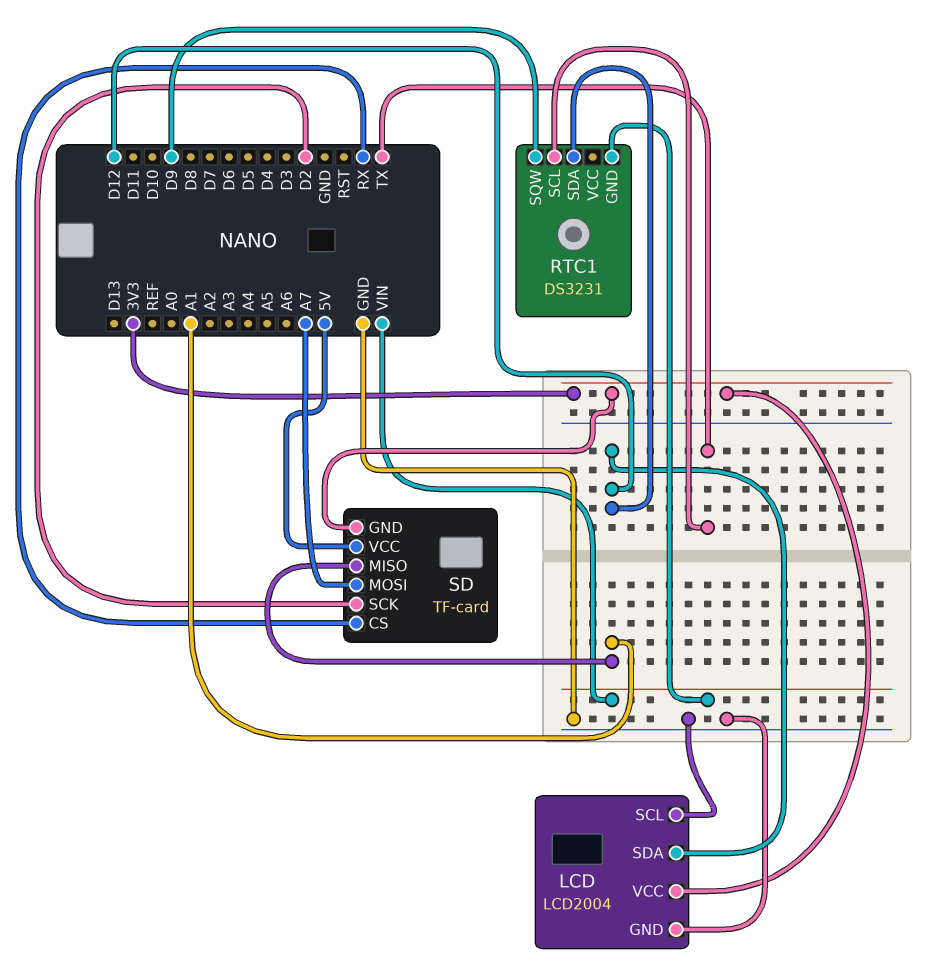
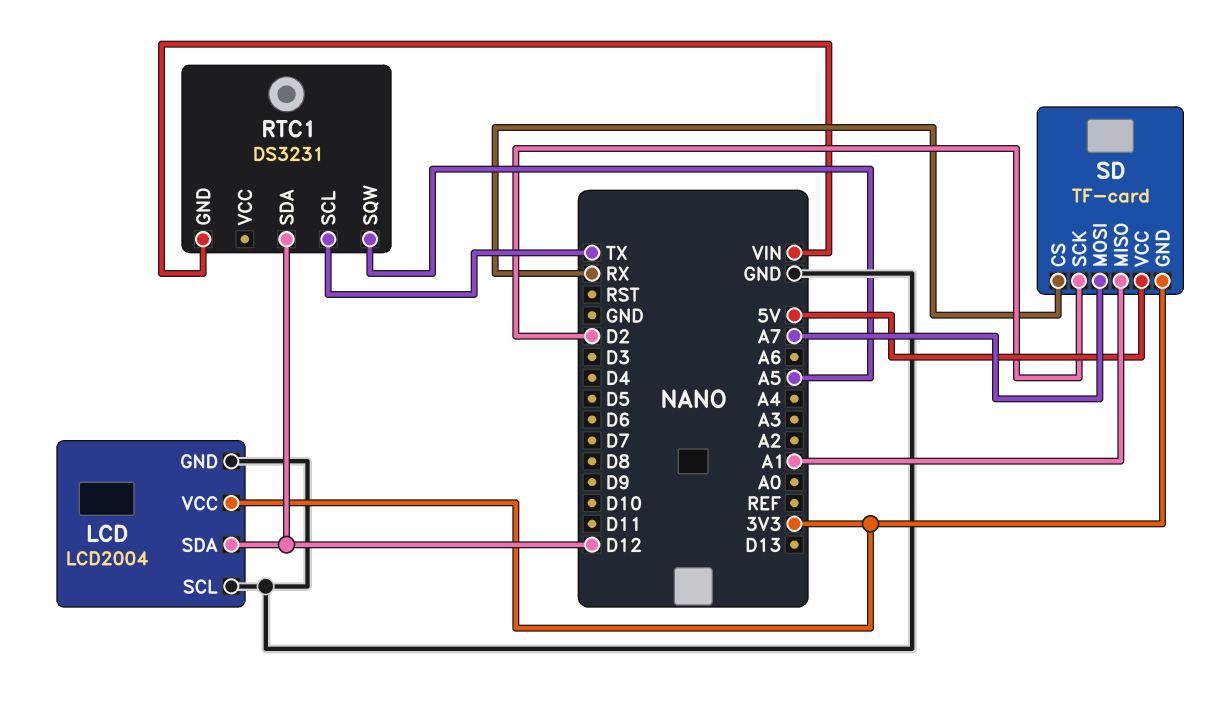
RTC1 pin SQW: D9 -> A5

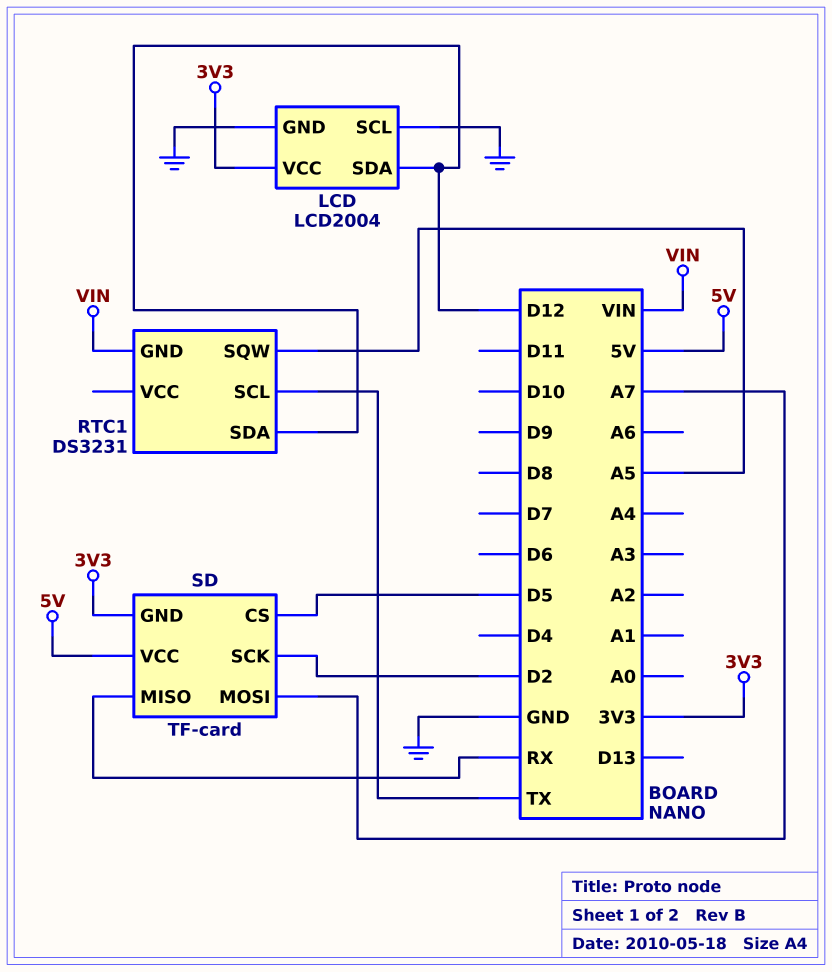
SD pin CS: RX -> D5
SD pin MISO: A1 -> RX

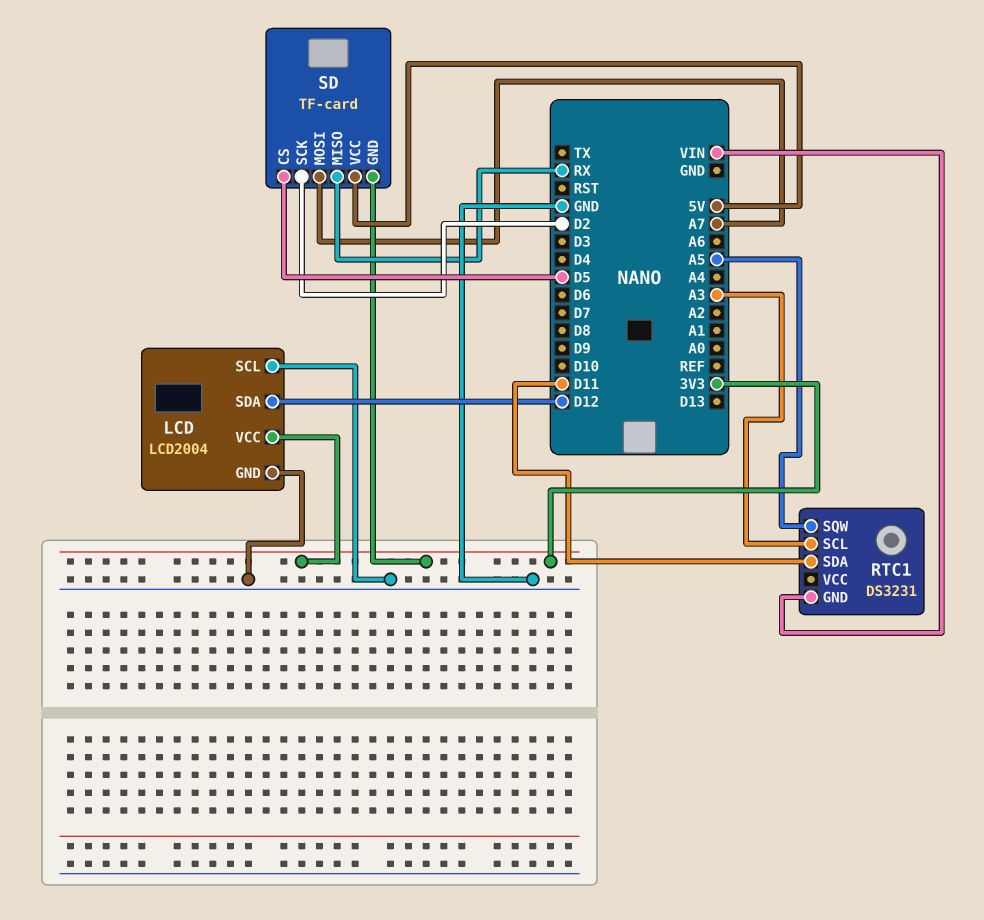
RTC1 pin SCL: TX -> A3
RTC1 pin SDA: D12 -> D11

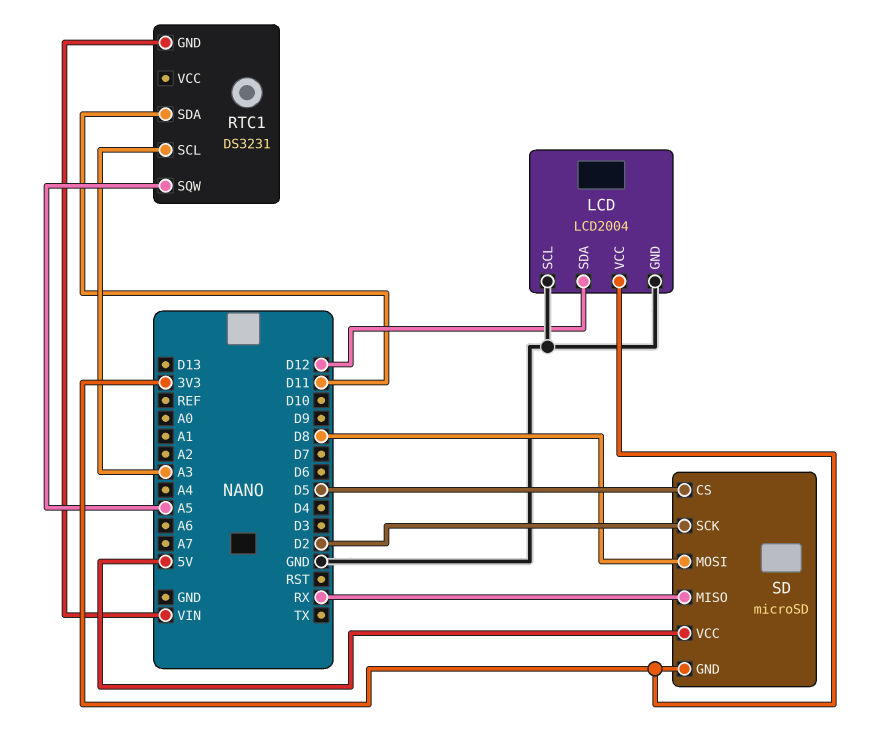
SD: TF-card -> microSD
SD pin MOSI: A7 -> D8

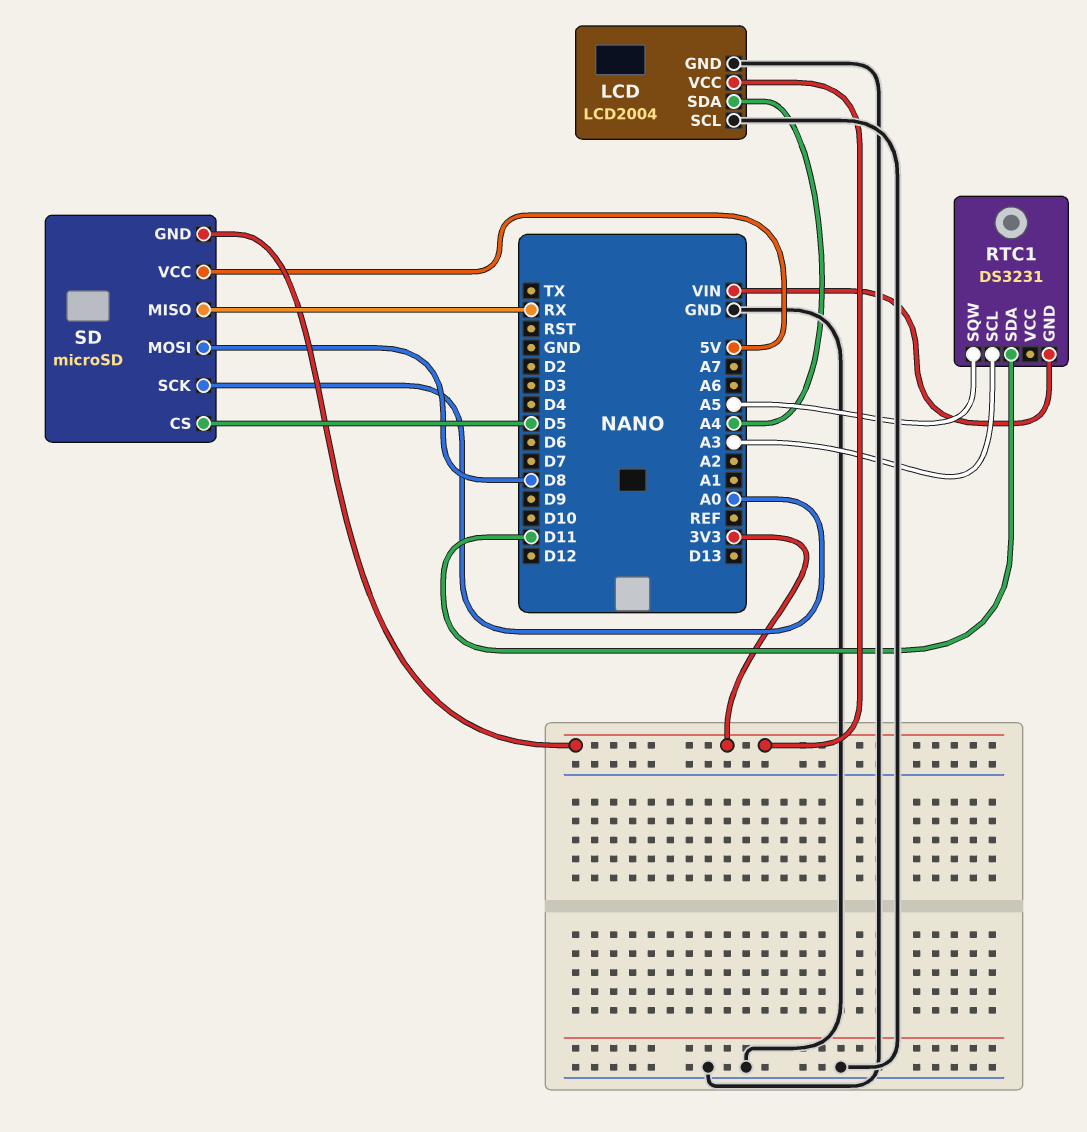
LCD pin SDA: D12 -> A4
SD pin SCK: D2 -> A0

